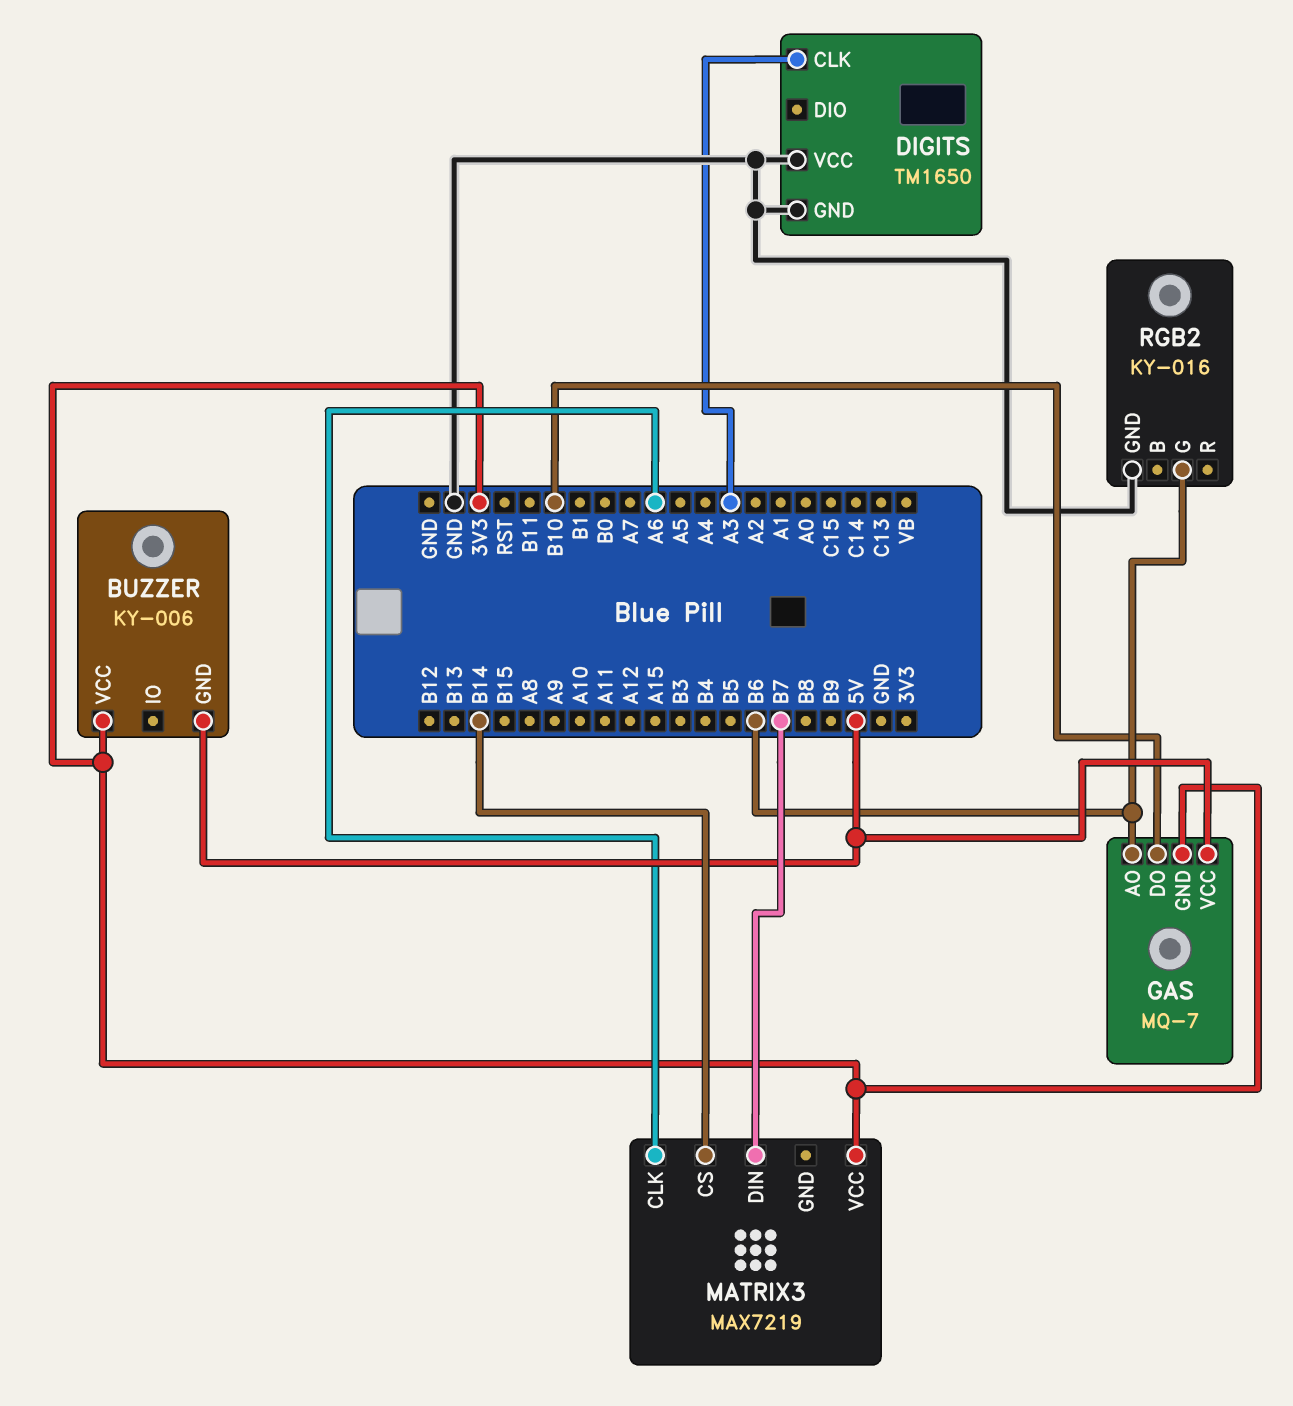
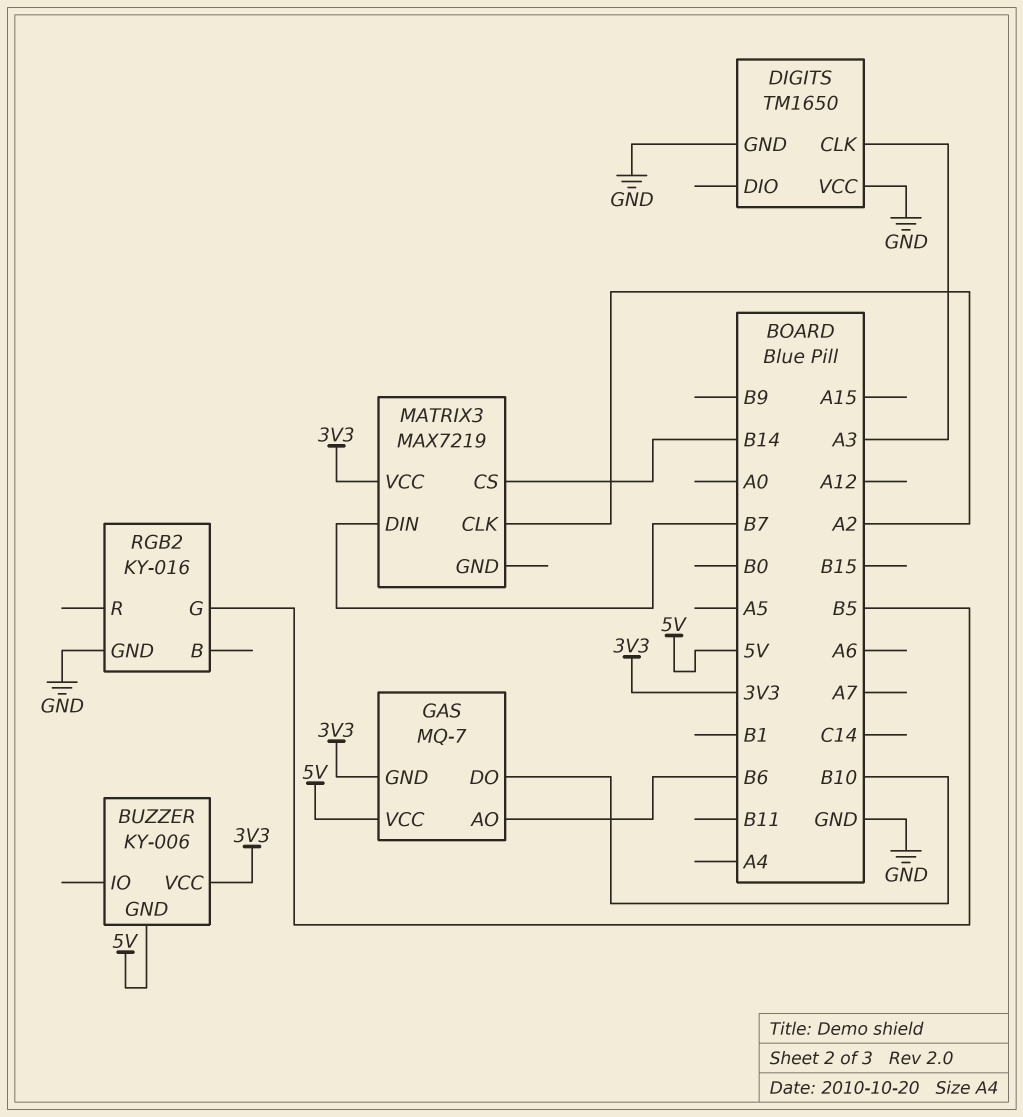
MATRIX3 pin CLK: A6 -> A2
RGB2 pin G: B6 -> B5

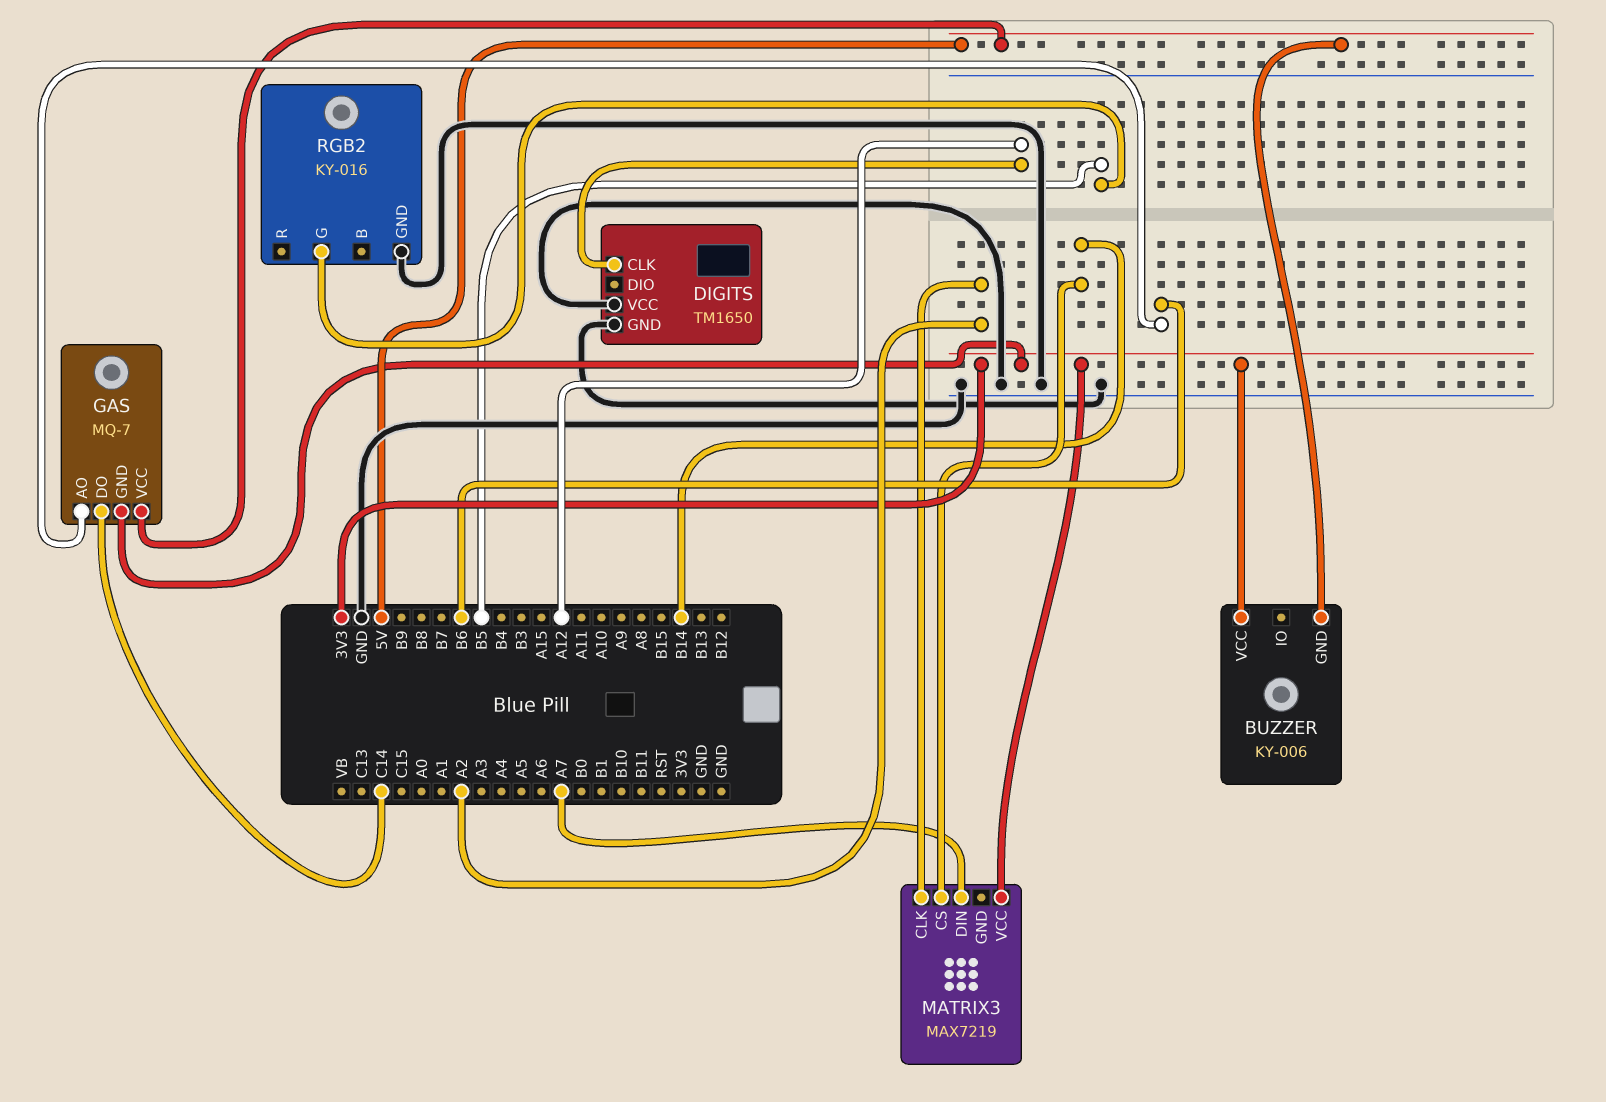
DIGITS pin CLK: A3 -> A12
GAS pin DO: B10 -> C14
MATRIX3 pin DIN: B7 -> A7

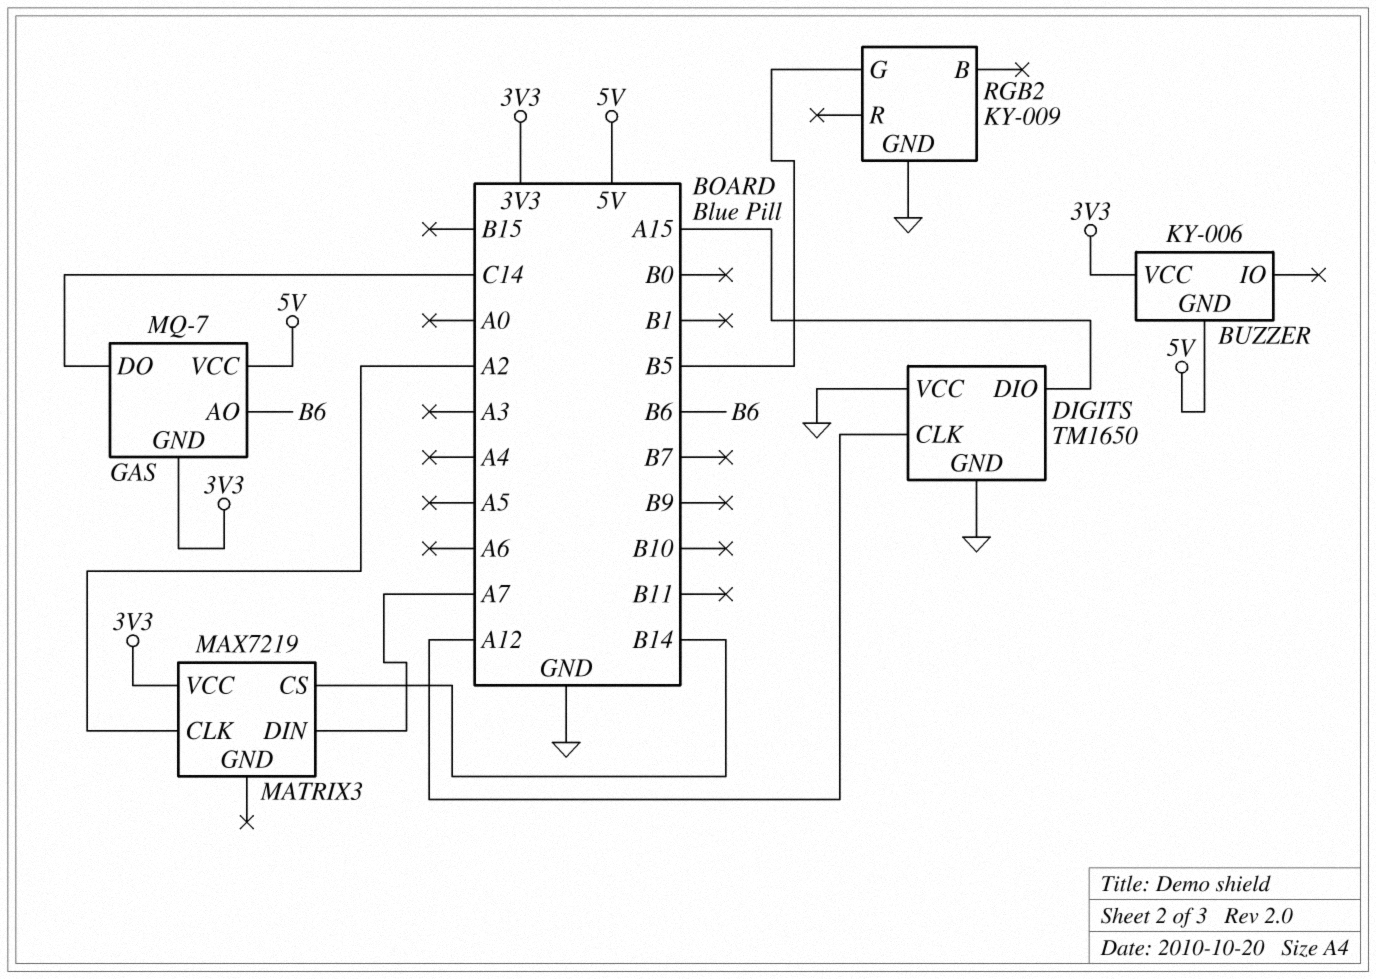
DIGITS pin DIO: none -> A15
RGB2: KY-016 -> KY-009

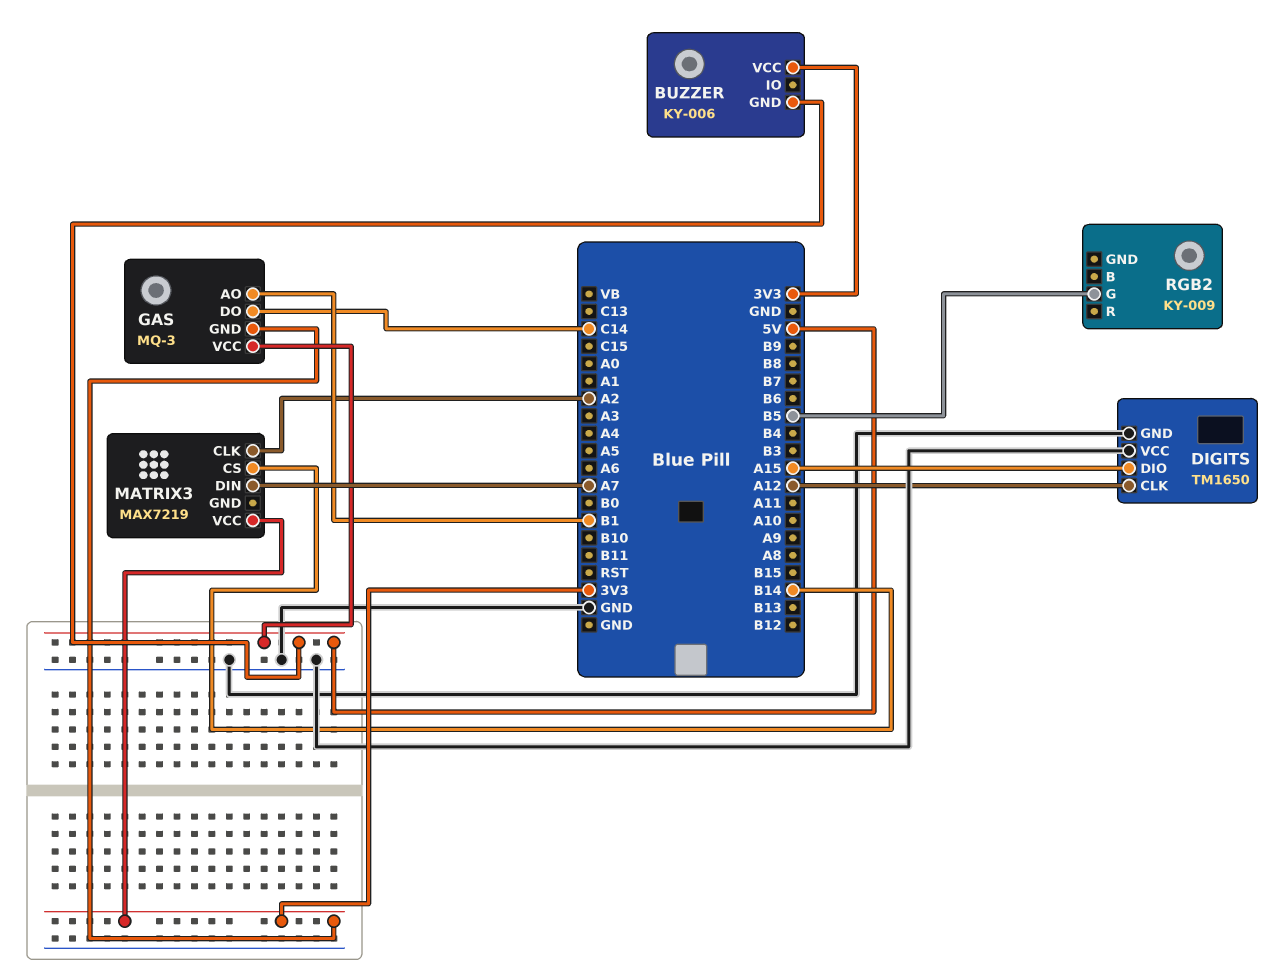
GAS: MQ-7 -> MQ-3
GAS pin AO: B6 -> B1
RGB2 pin GND: GND -> none

